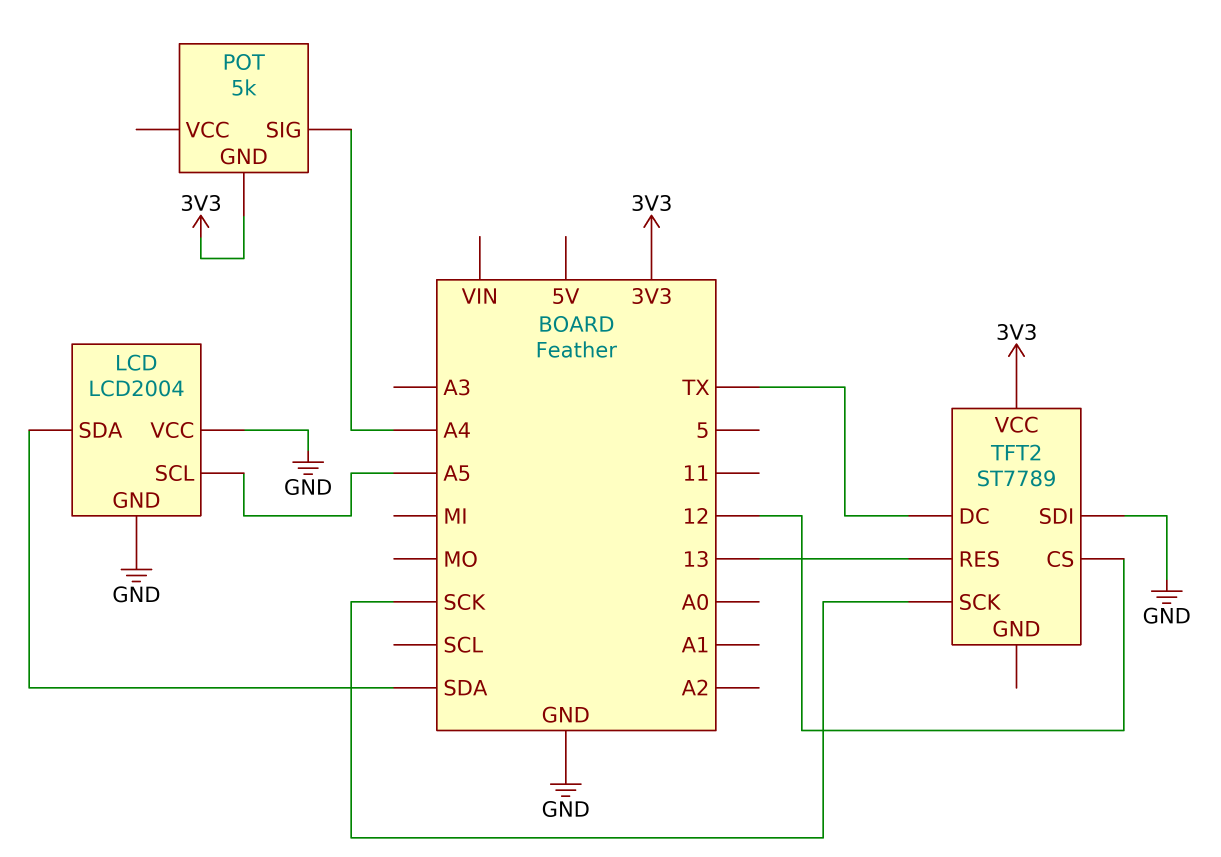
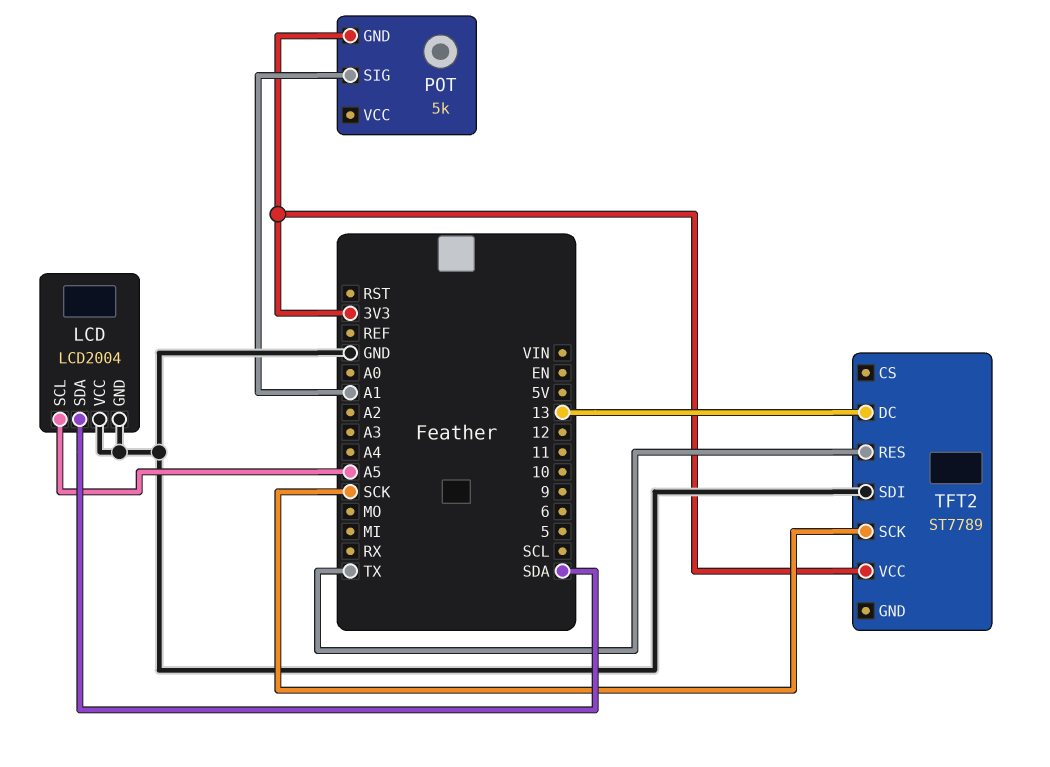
POT pin SIG: A4 -> A1
TFT2 pin CS: 12 -> none
TFT2 pin DC: TX -> 13
TFT2 pin RES: 13 -> TX

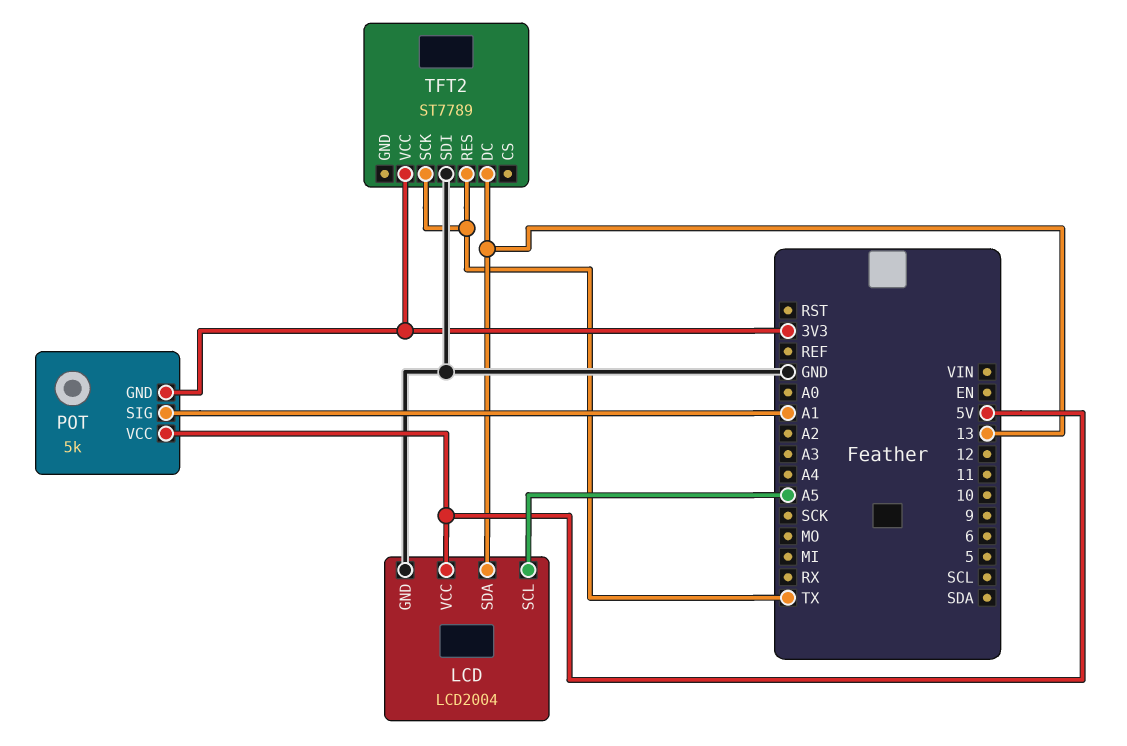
LCD pin SDA: SDA -> 13
LCD pin VCC: GND -> 5V
POT pin VCC: none -> 5V
TFT2 pin SCK: SCK -> TX

